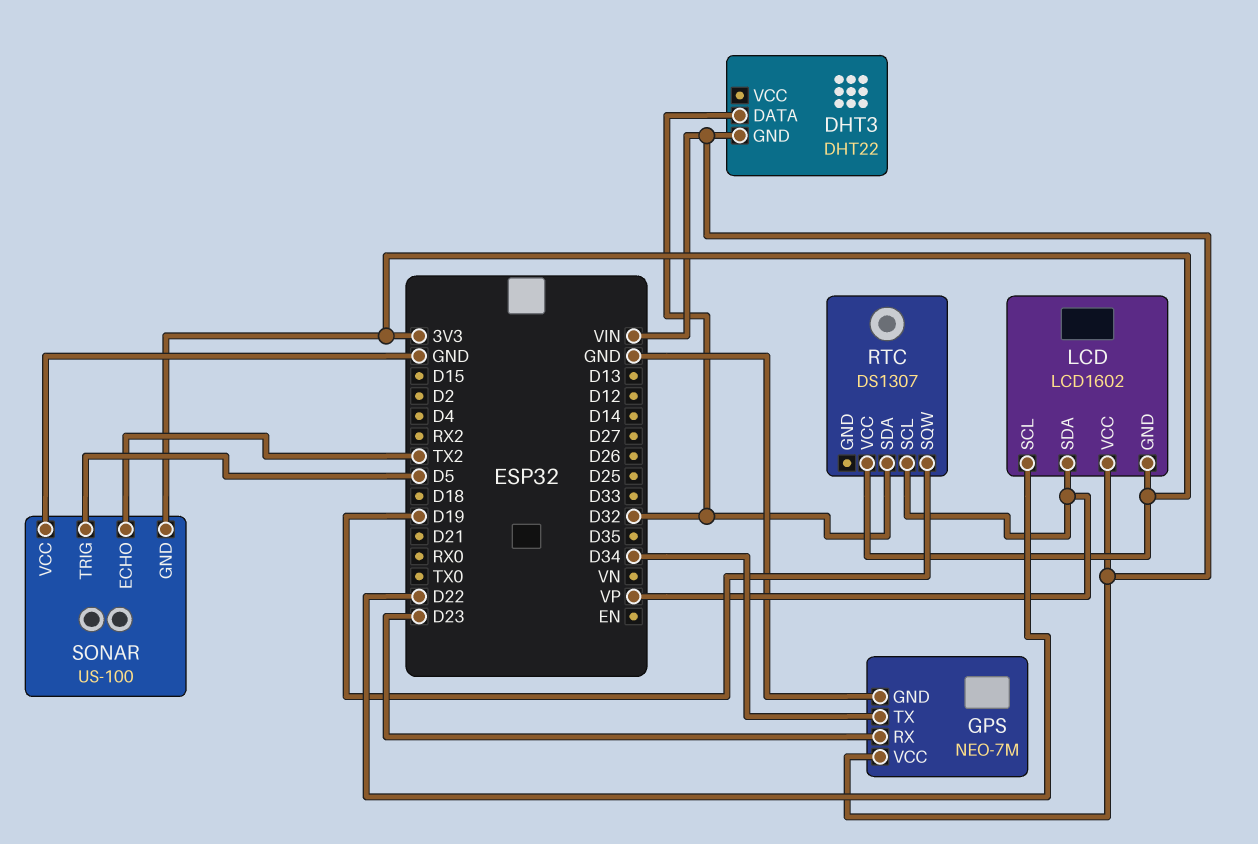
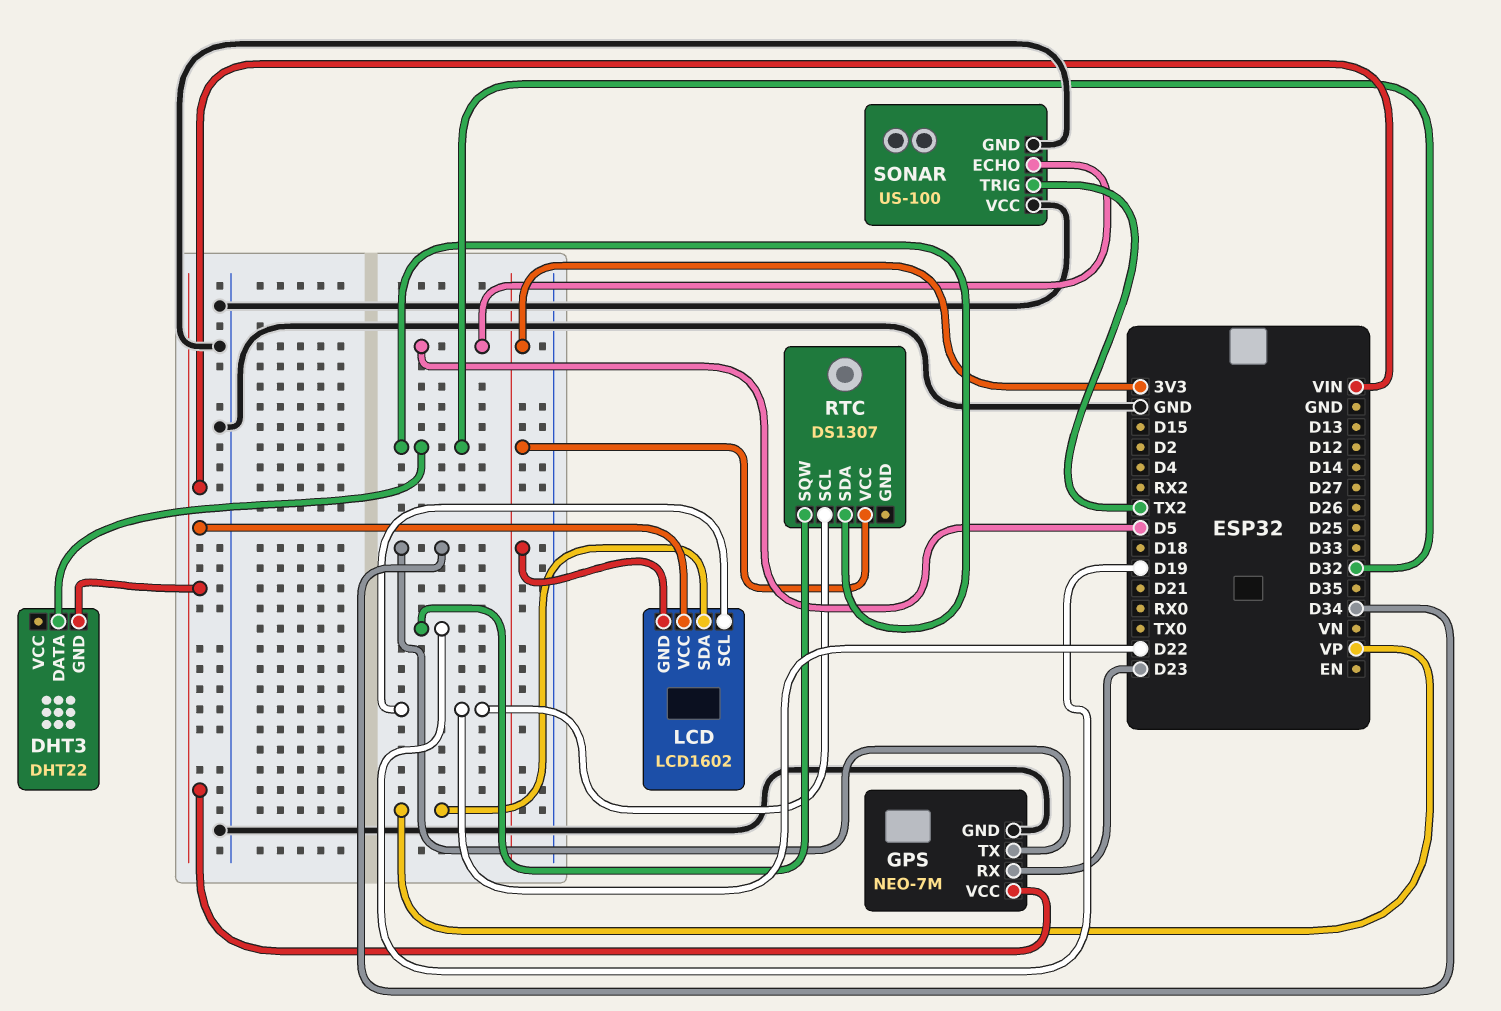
RTC pin SCL: VP -> D22
SONAR pin ECHO: TX2 -> D5
SONAR pin GND: 3V3 -> GND
SONAR pin TRIG: D5 -> TX2

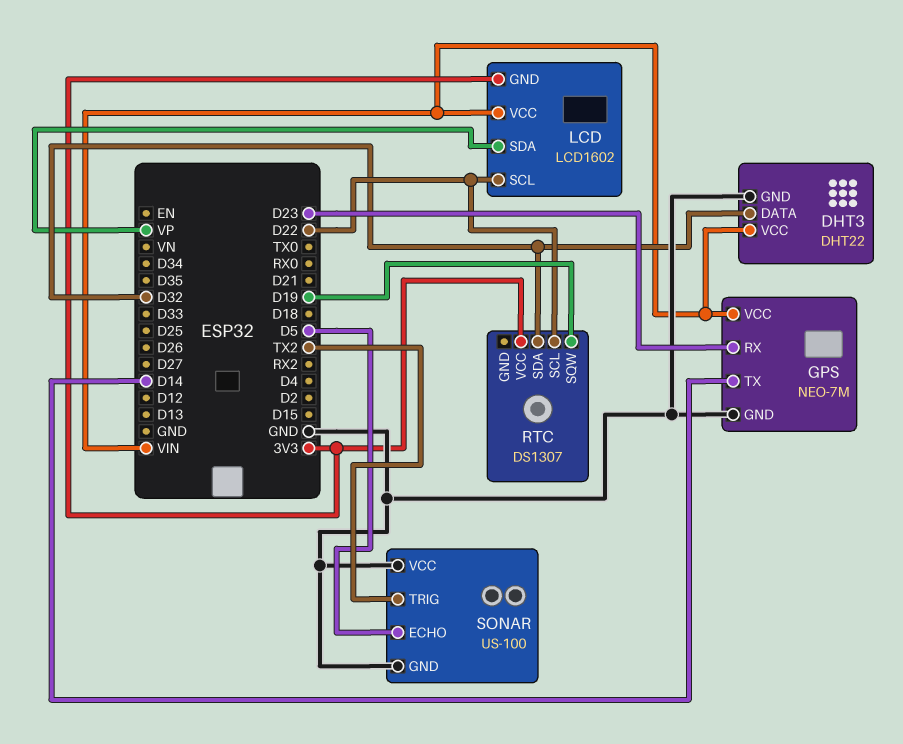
DHT3 pin GND: VIN -> GND
DHT3 pin VCC: none -> VIN
GPS pin TX: D34 -> D14

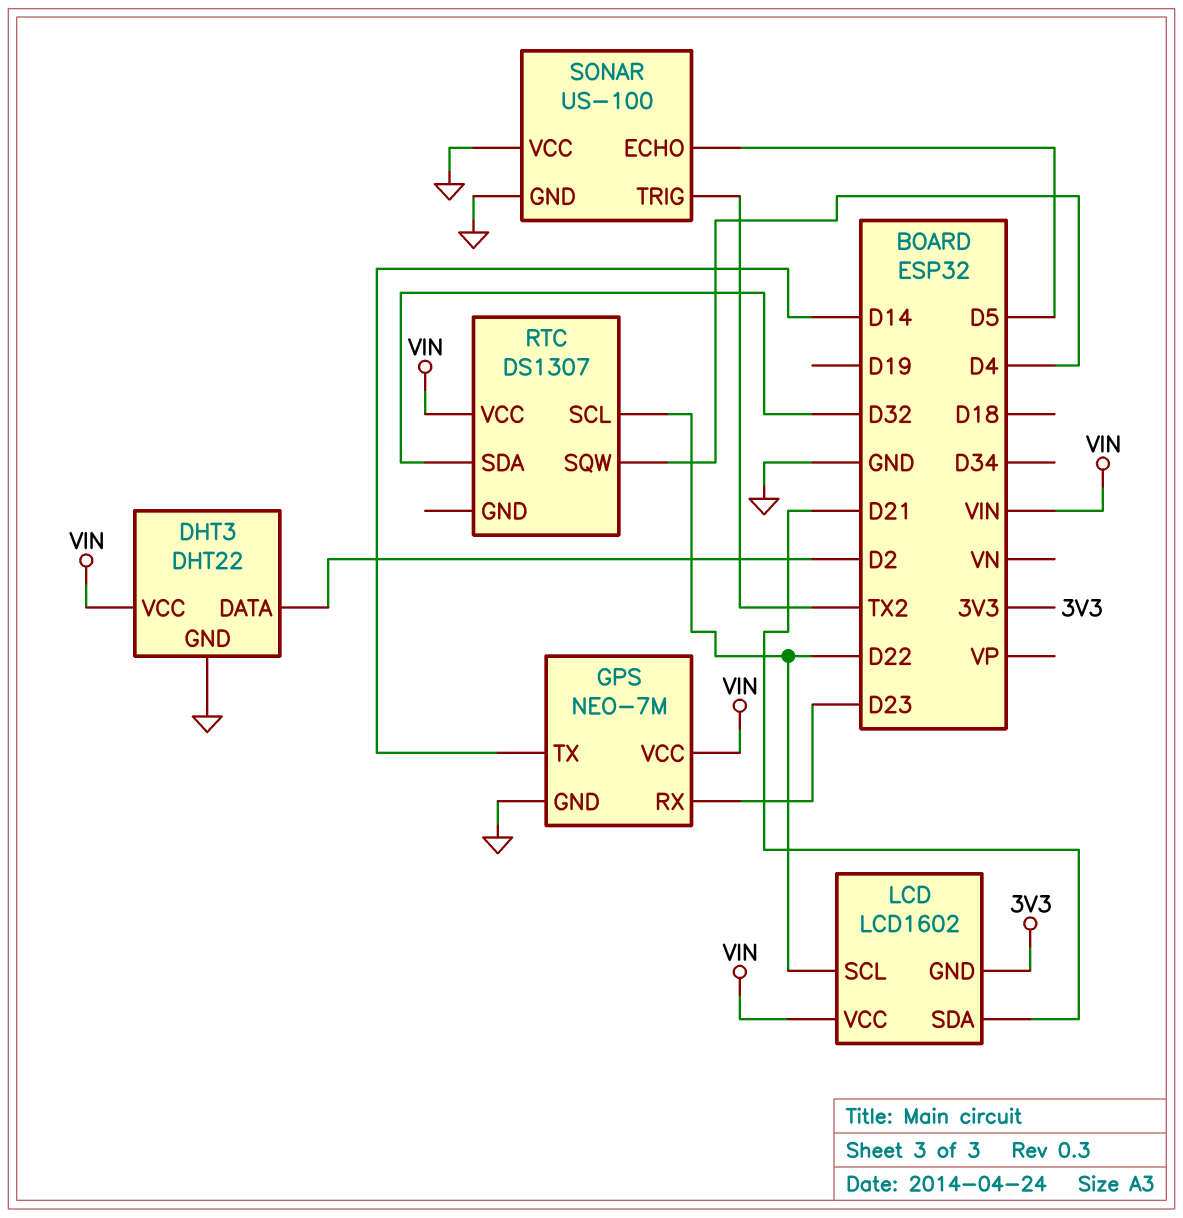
DHT3 pin DATA: D32 -> D2
LCD pin SDA: VP -> D21
RTC pin SQW: D19 -> D4
RTC pin VCC: 3V3 -> VIN

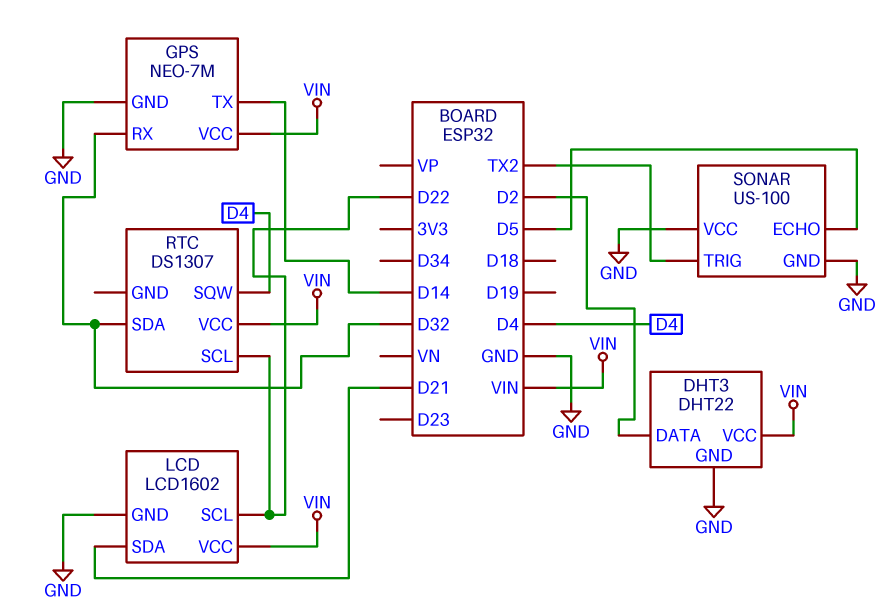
GPS pin RX: D23 -> D32
LCD pin GND: 3V3 -> GND

